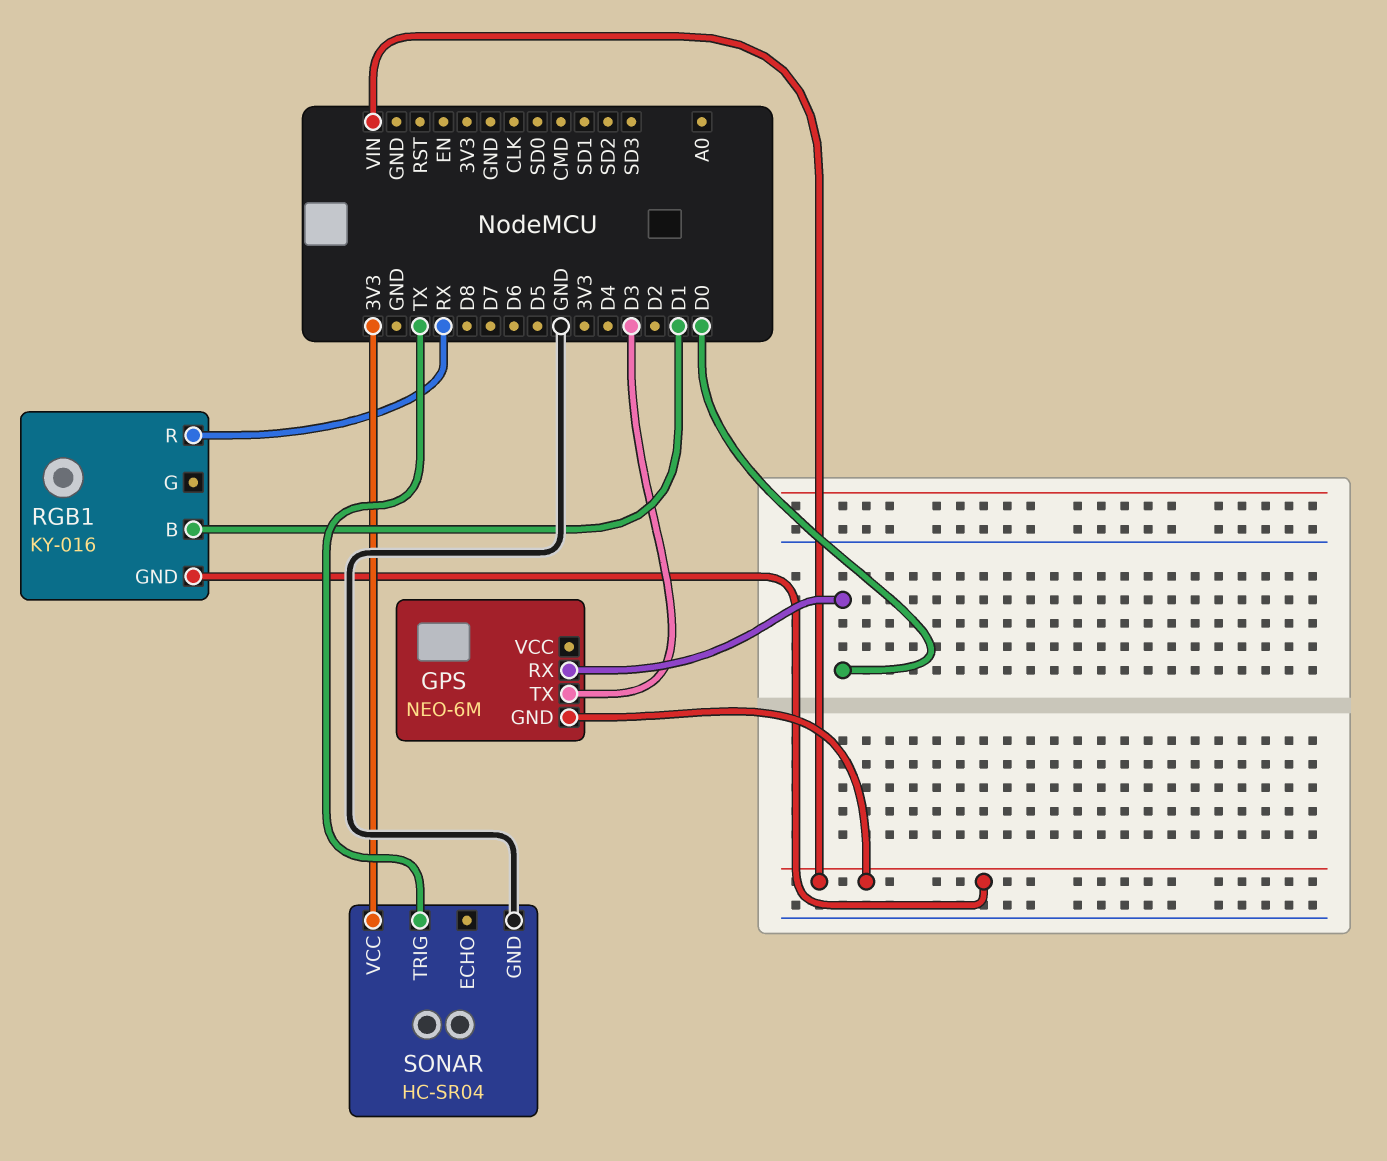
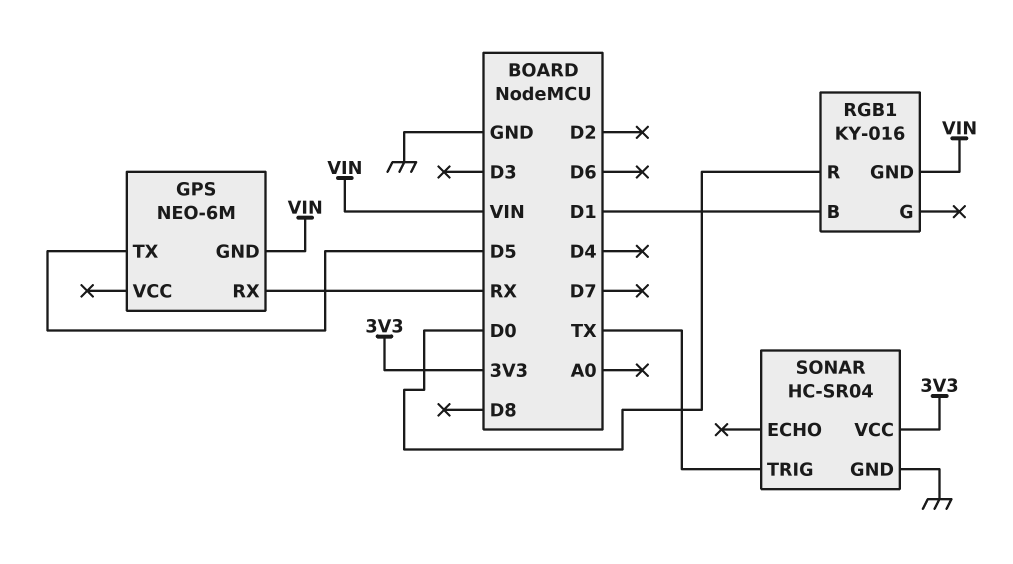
GPS pin RX: D0 -> RX
GPS pin TX: D3 -> D5
RGB1 pin R: RX -> D0

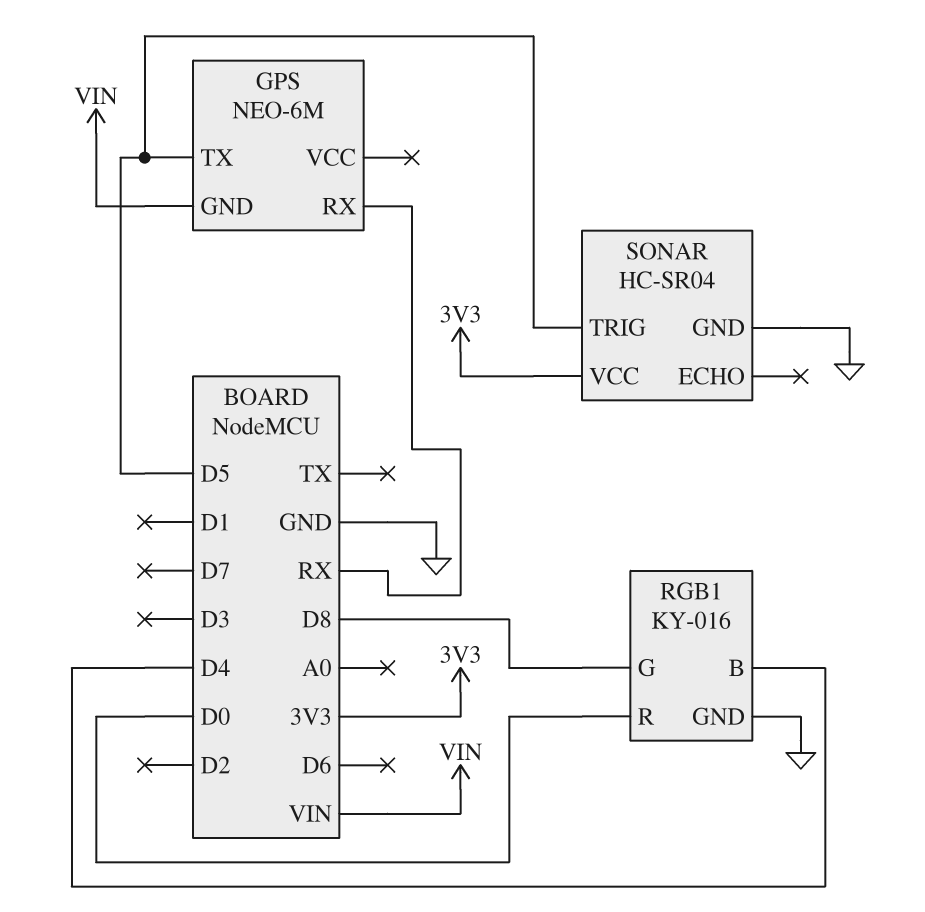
RGB1 pin B: D1 -> D4
RGB1 pin G: none -> D8
RGB1 pin GND: VIN -> GND
SONAR pin TRIG: TX -> D5

